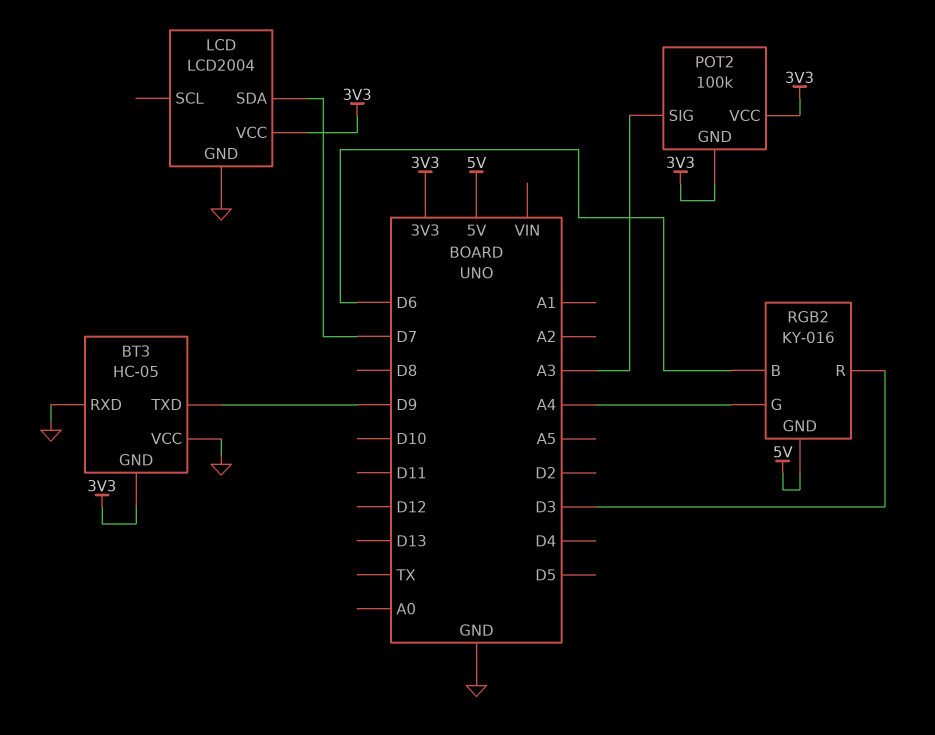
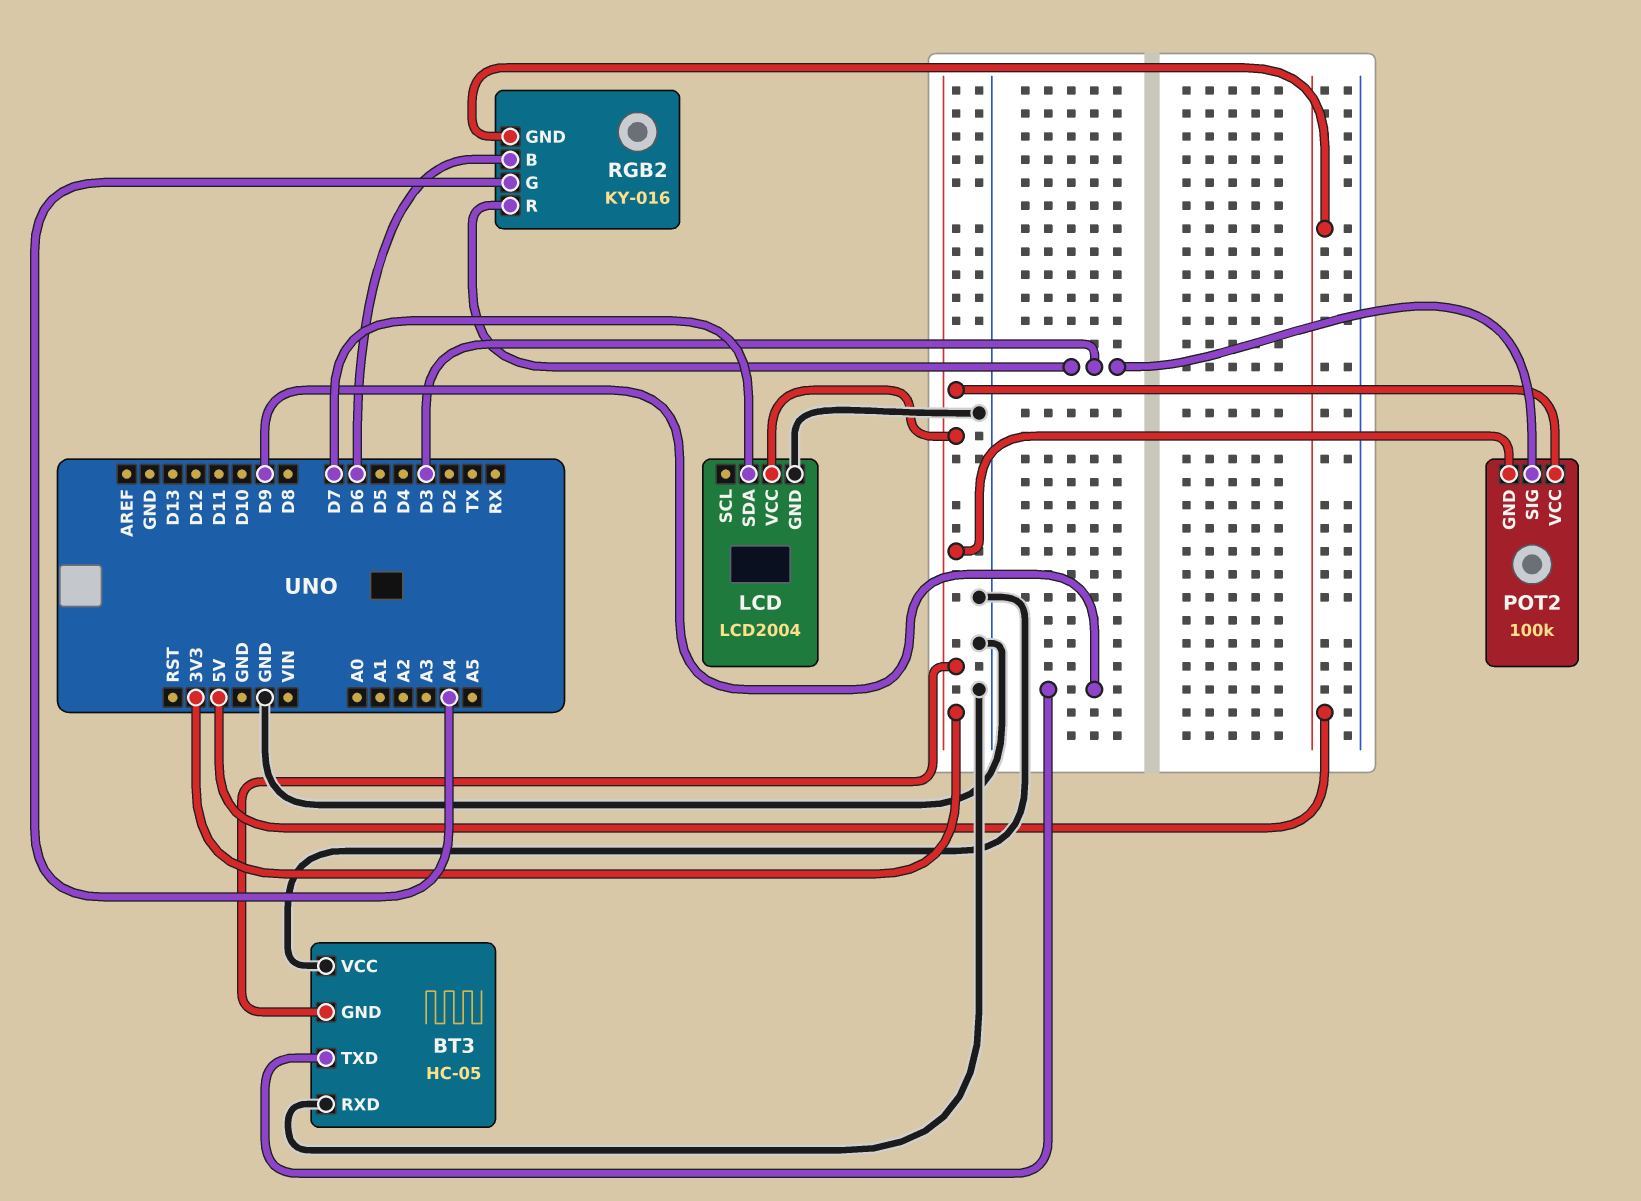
POT2 pin SIG: A3 -> D3

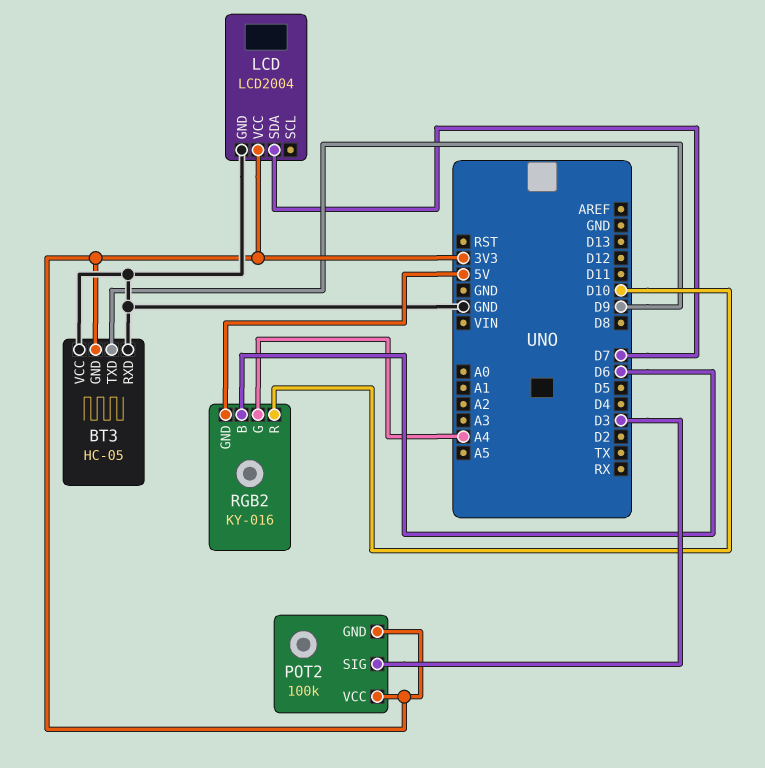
RGB2 pin R: D3 -> D10

